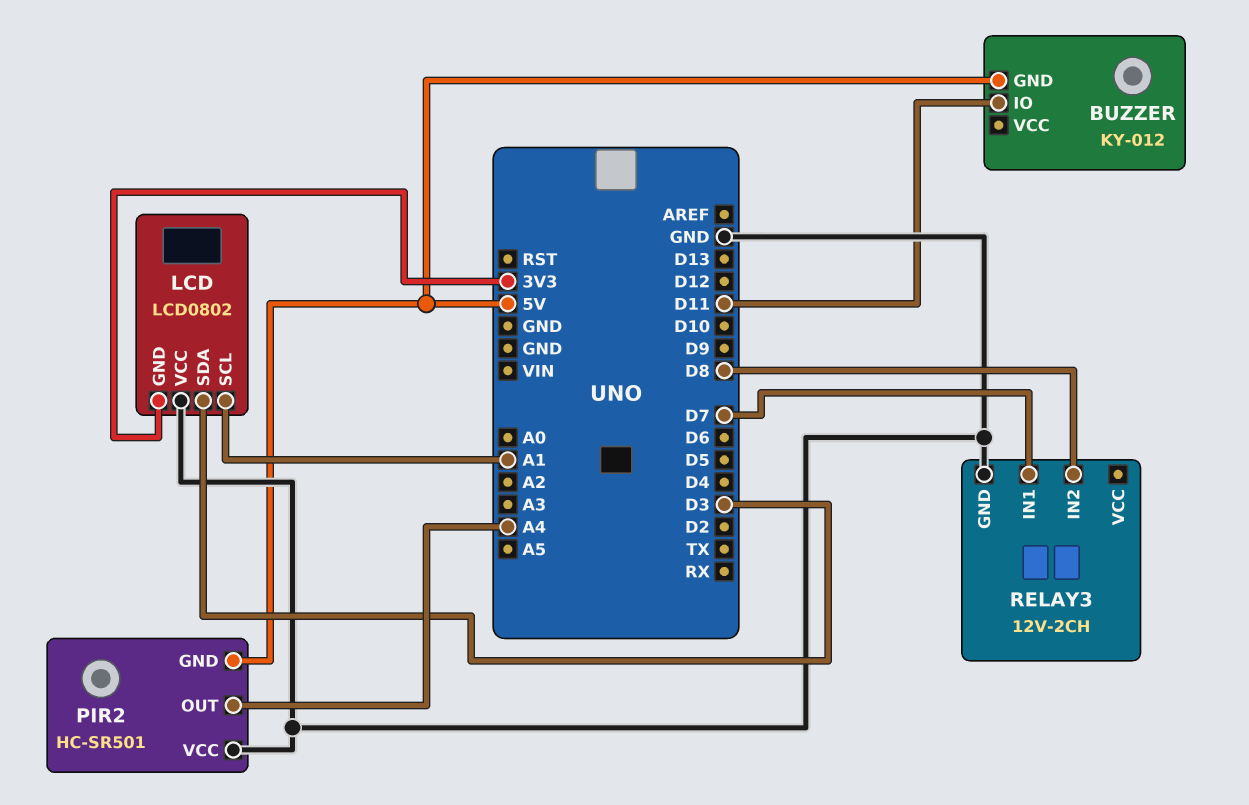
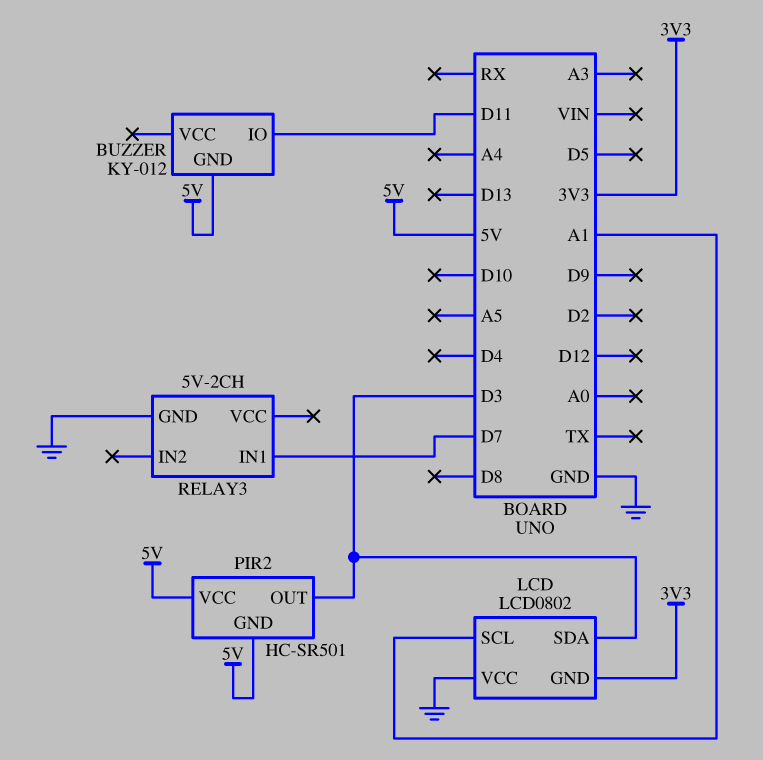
PIR2 pin OUT: A4 -> D3
PIR2 pin VCC: GND -> 5V
RELAY3: 12V-2CH -> 5V-2CH
RELAY3 pin IN2: D8 -> none

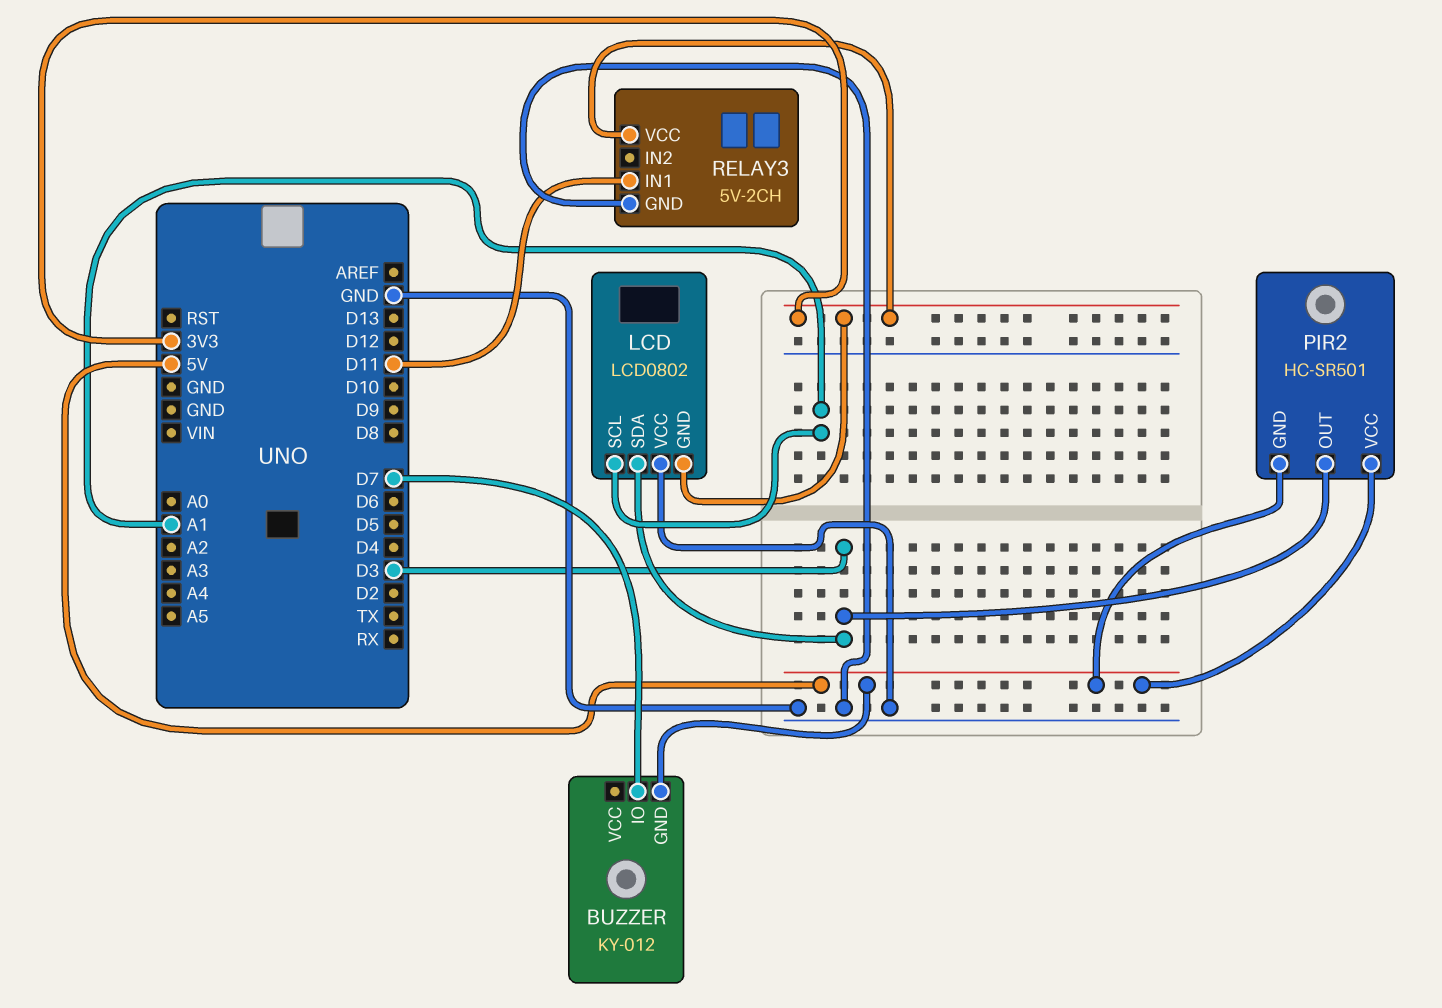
BUZZER pin IO: D11 -> D7
RELAY3 pin IN1: D7 -> D11
RELAY3 pin VCC: none -> 3V3

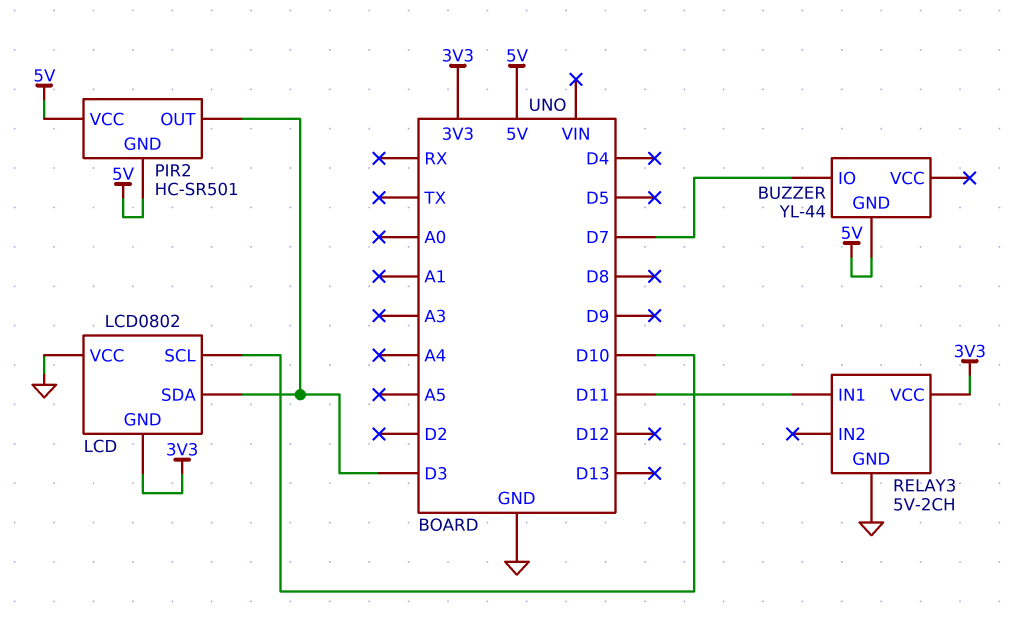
BUZZER: KY-012 -> YL-44
LCD pin SCL: A1 -> D10

